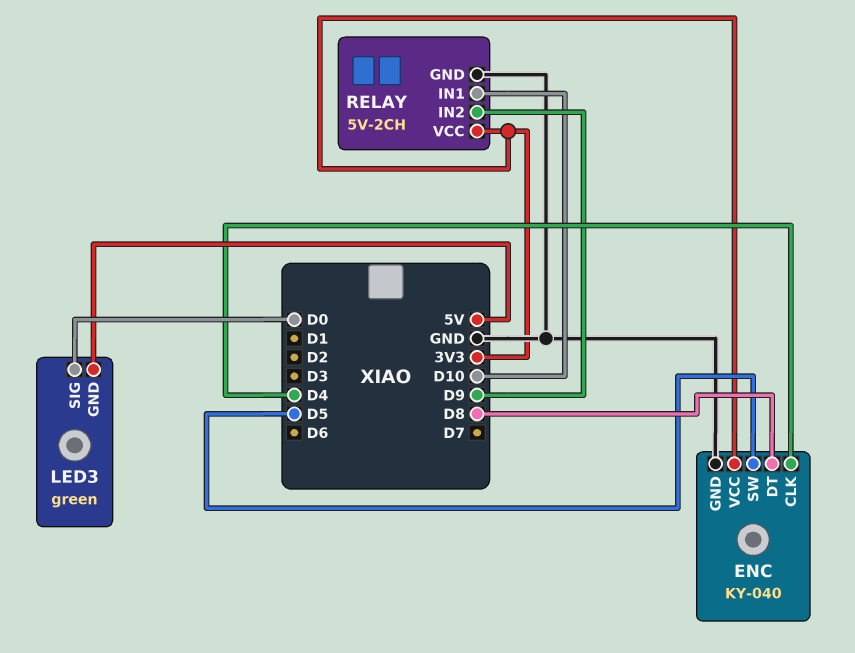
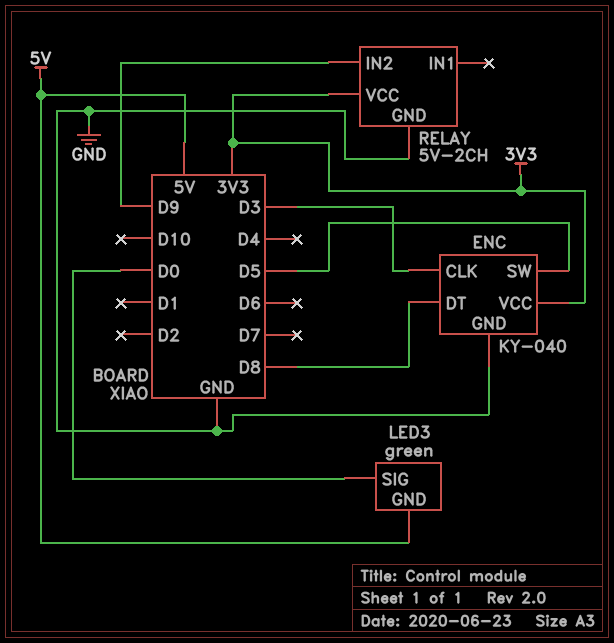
ENC pin CLK: D4 -> D3
RELAY pin IN1: D10 -> none

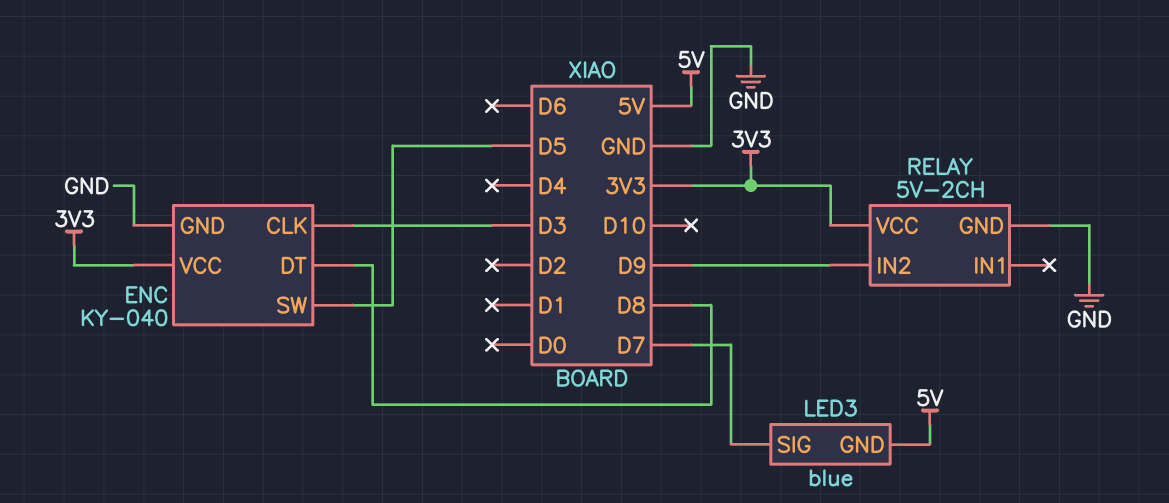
LED3: green -> blue
LED3 pin SIG: D0 -> D7

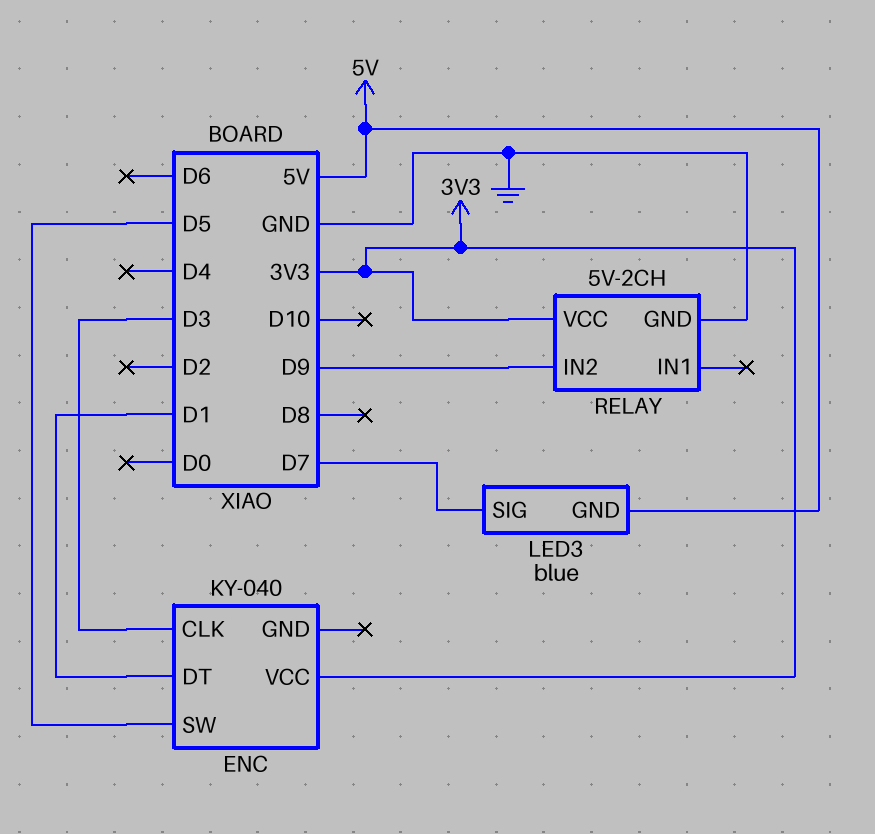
ENC pin DT: D8 -> D1
ENC pin GND: GND -> none

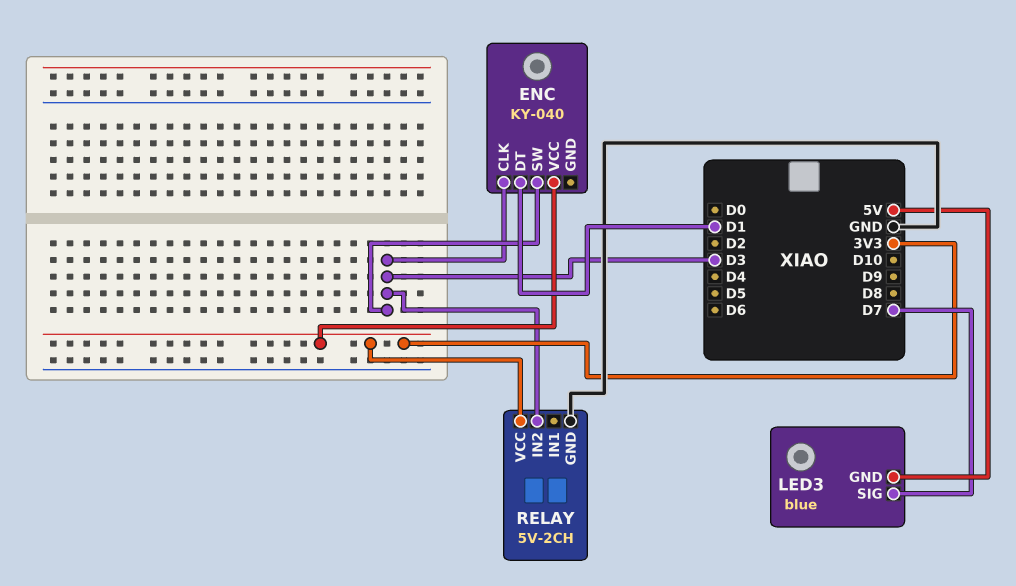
ENC pin SW: D5 -> D3
RELAY pin IN2: D9 -> D3

